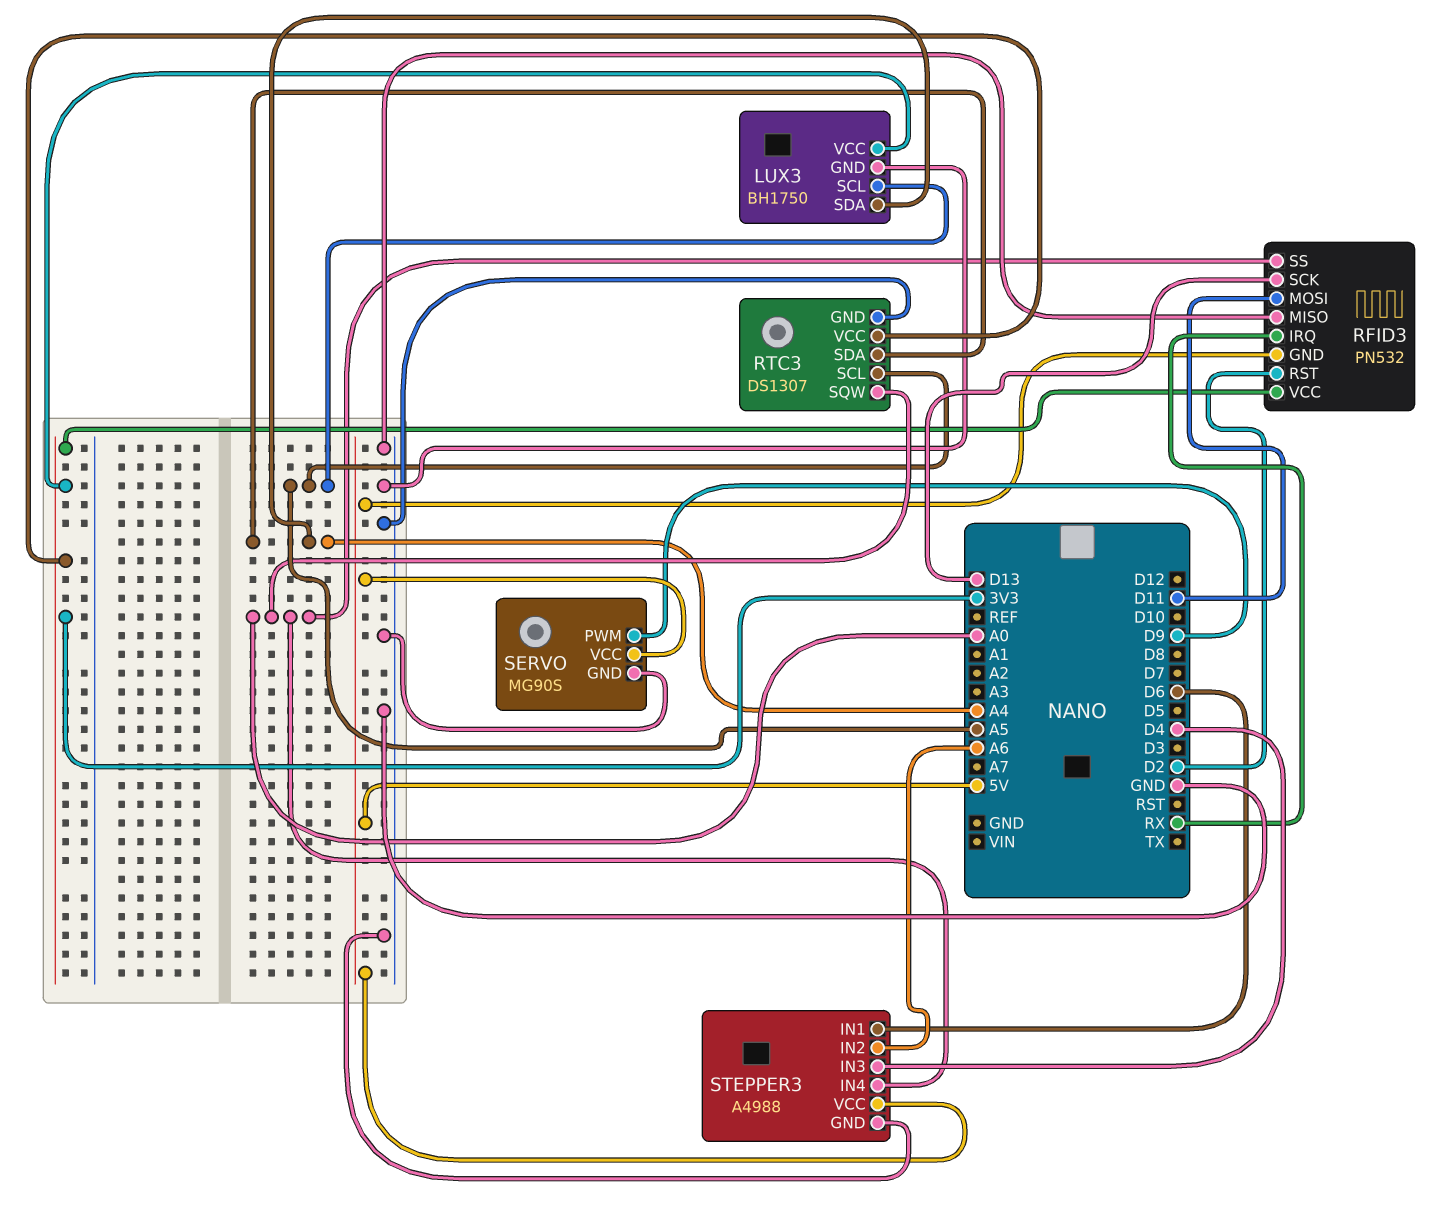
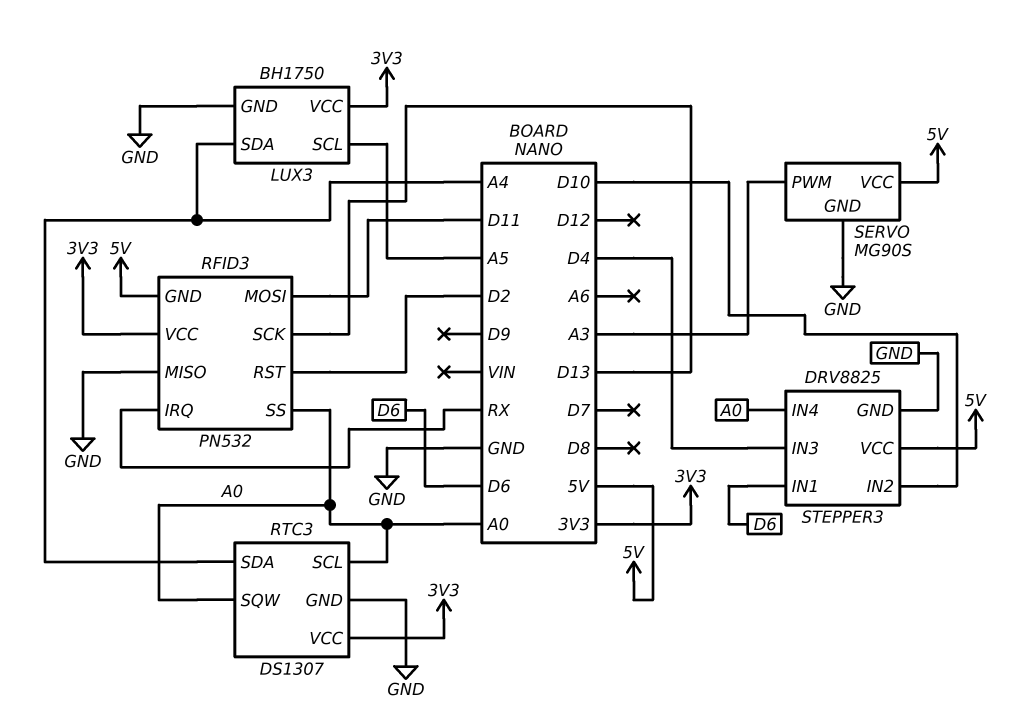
RTC3 pin SCL: A5 -> A0
SERVO pin PWM: D9 -> A3
STEPPER3: A4988 -> DRV8825
STEPPER3 pin IN2: A6 -> D10

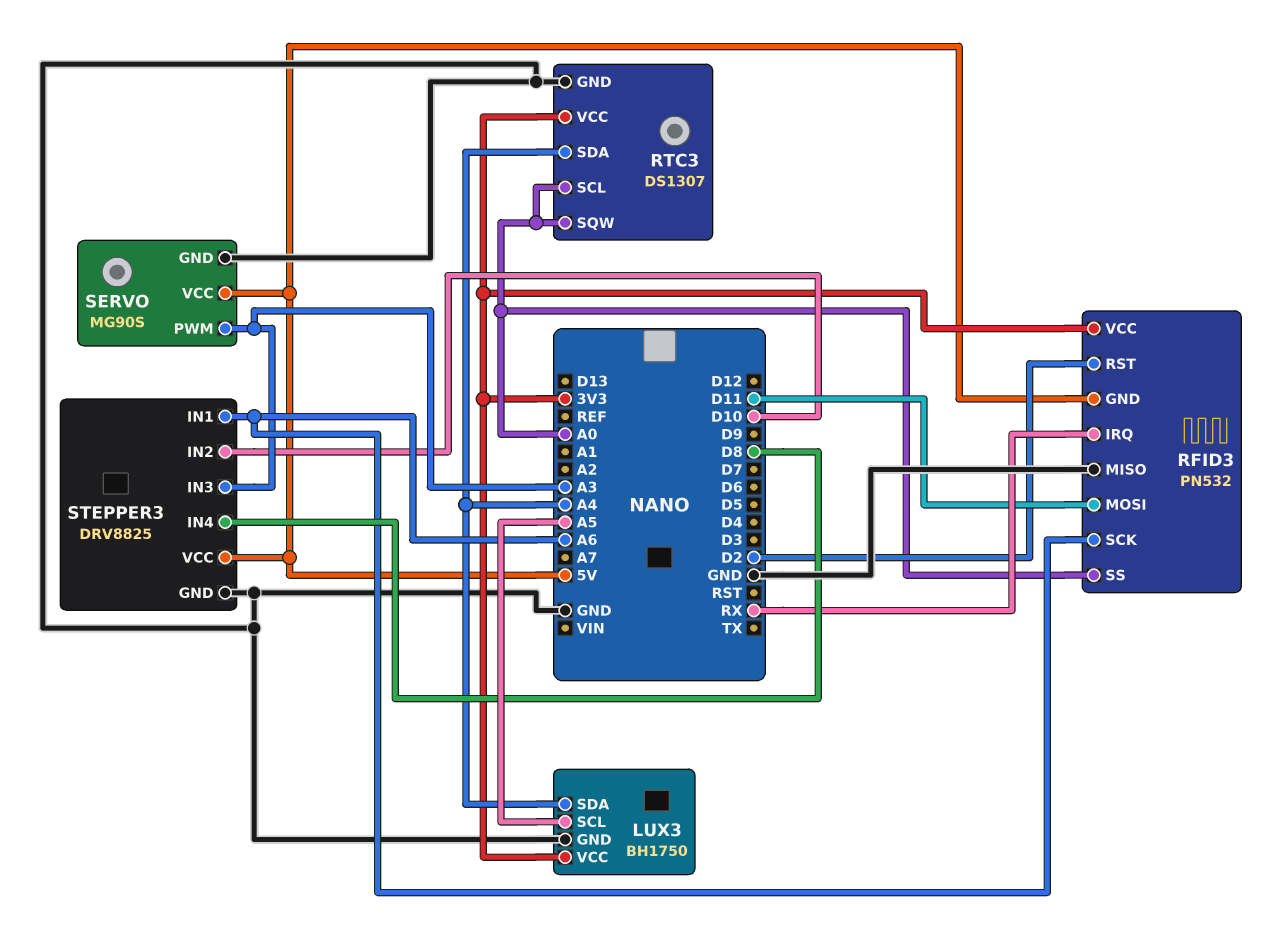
RFID3 pin SCK: D13 -> A6
STEPPER3 pin IN1: D6 -> A6
STEPPER3 pin IN3: D4 -> A3
STEPPER3 pin IN4: A0 -> D8

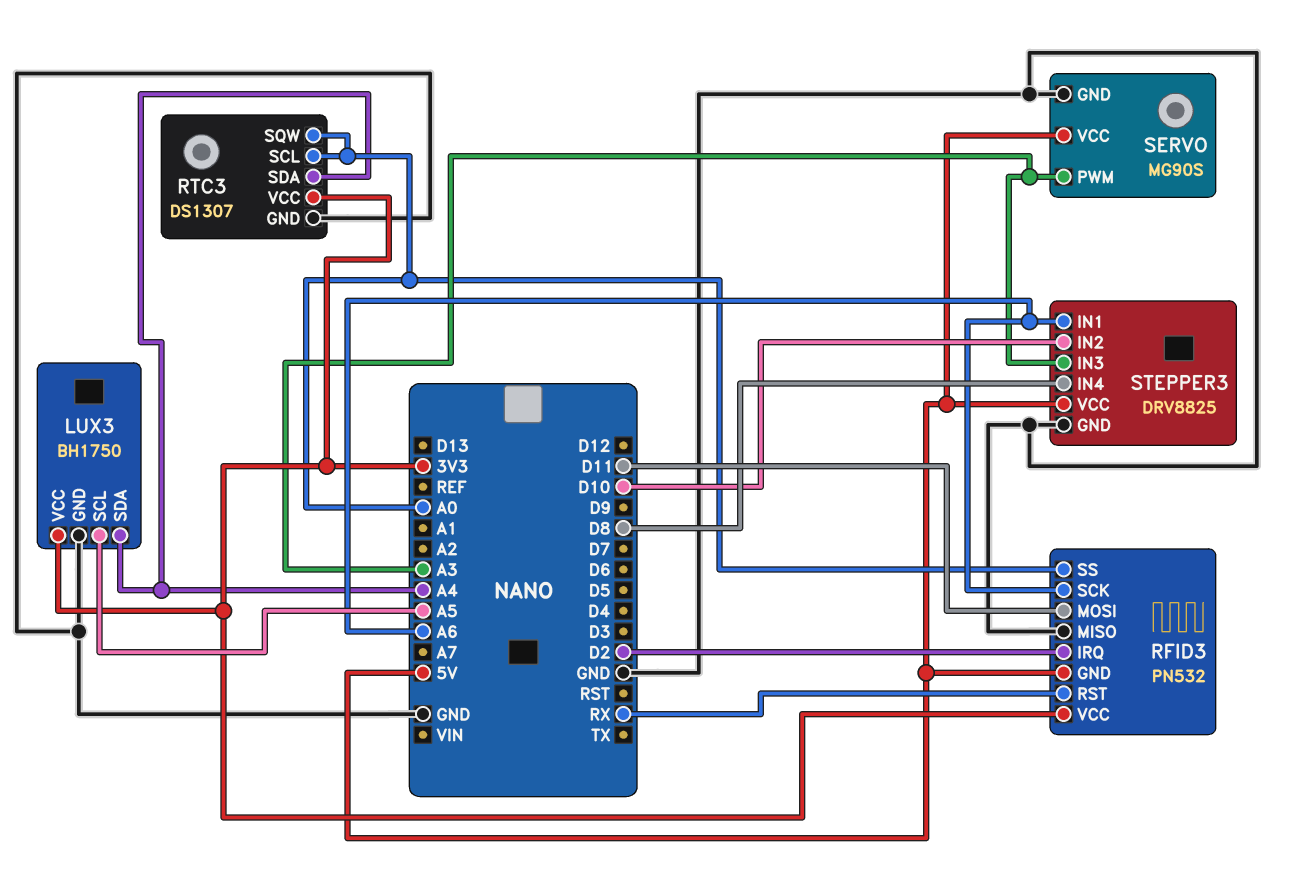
RFID3 pin IRQ: RX -> D2
RFID3 pin RST: D2 -> RX

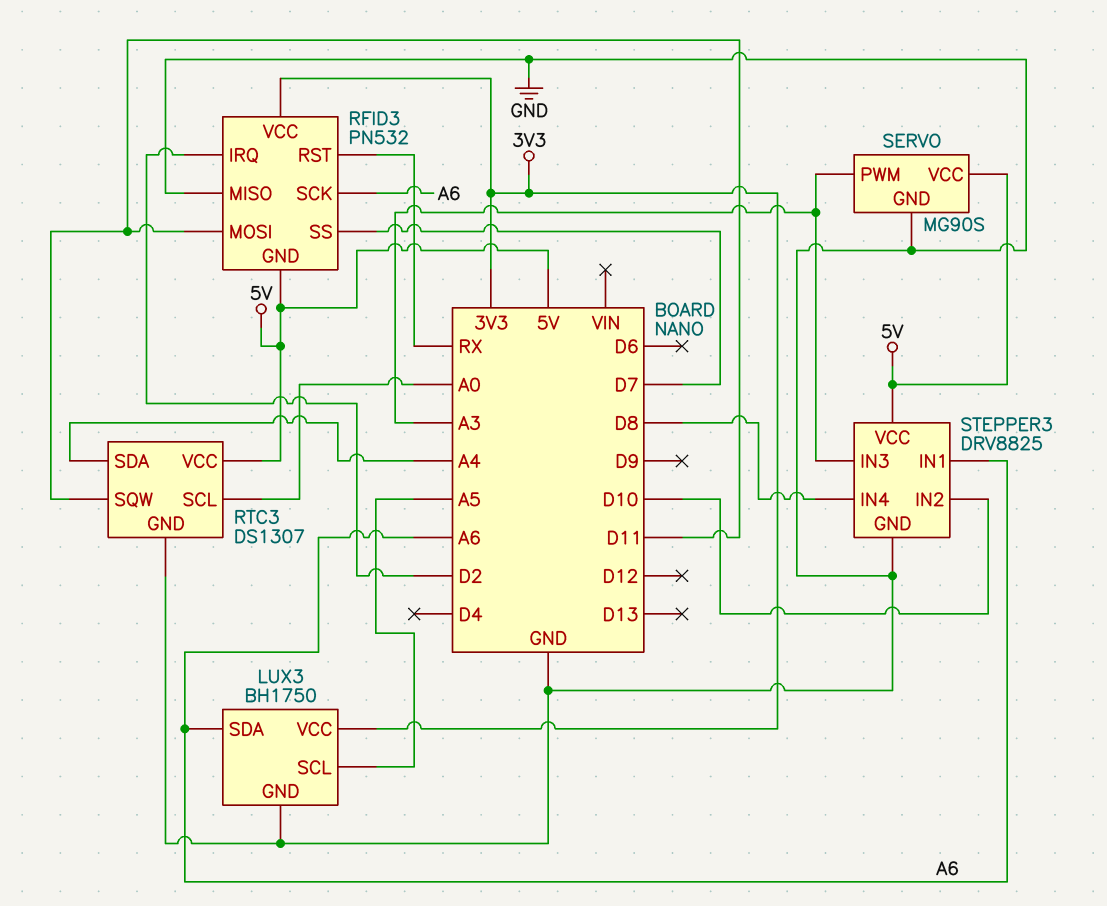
LUX3 pin SDA: A4 -> A6
RFID3 pin SS: A0 -> D7
RTC3 pin SQW: A0 -> D11
RTC3 pin VCC: 3V3 -> 5V

